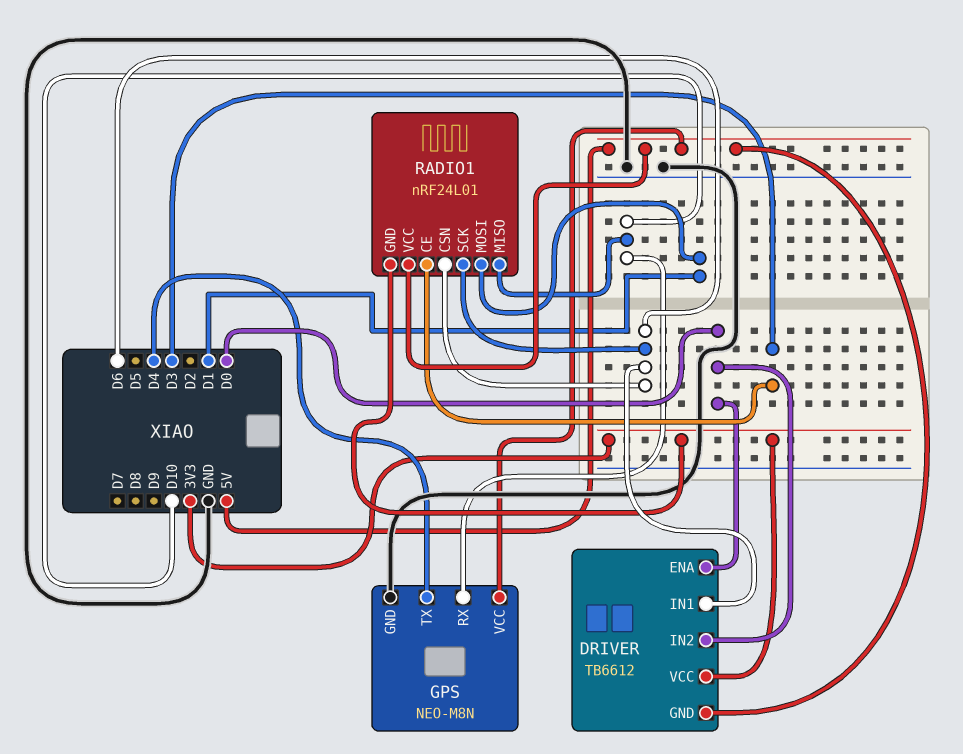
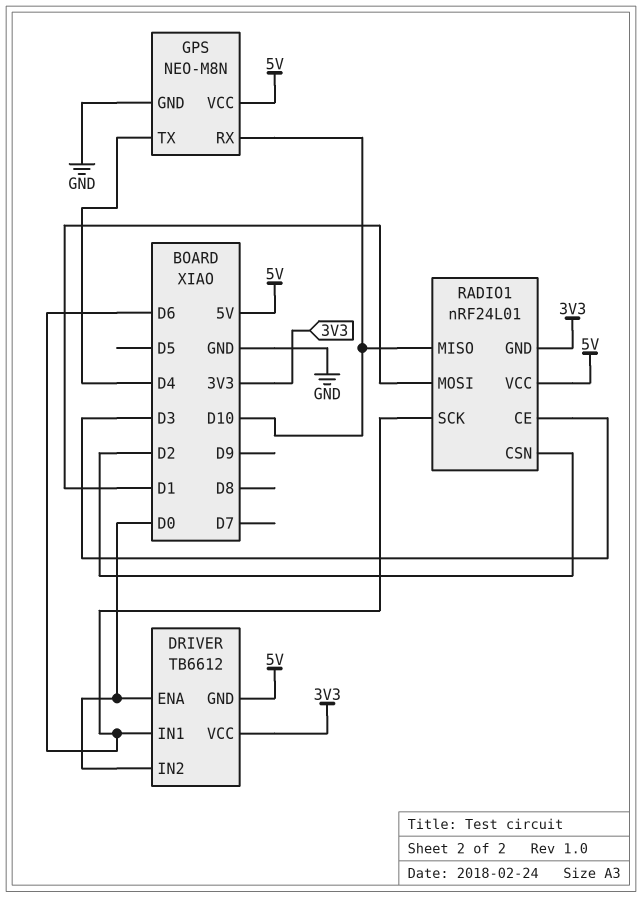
RADIO1 pin CSN: D6 -> D2

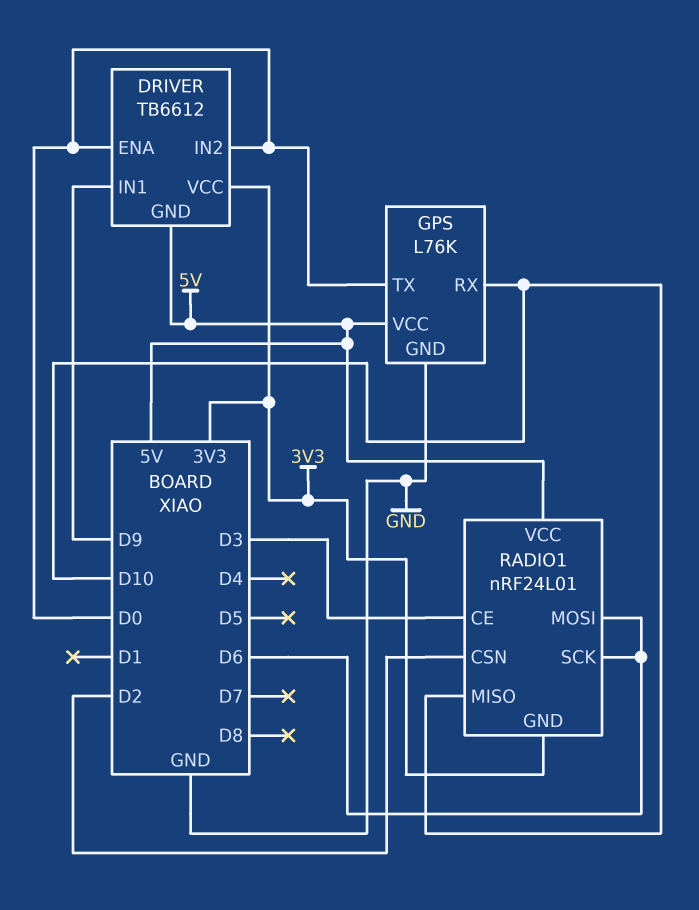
DRIVER pin IN1: D6 -> D9
GPS: NEO-M8N -> L76K
GPS pin TX: D4 -> D0
RADIO1 pin MOSI: D1 -> D6

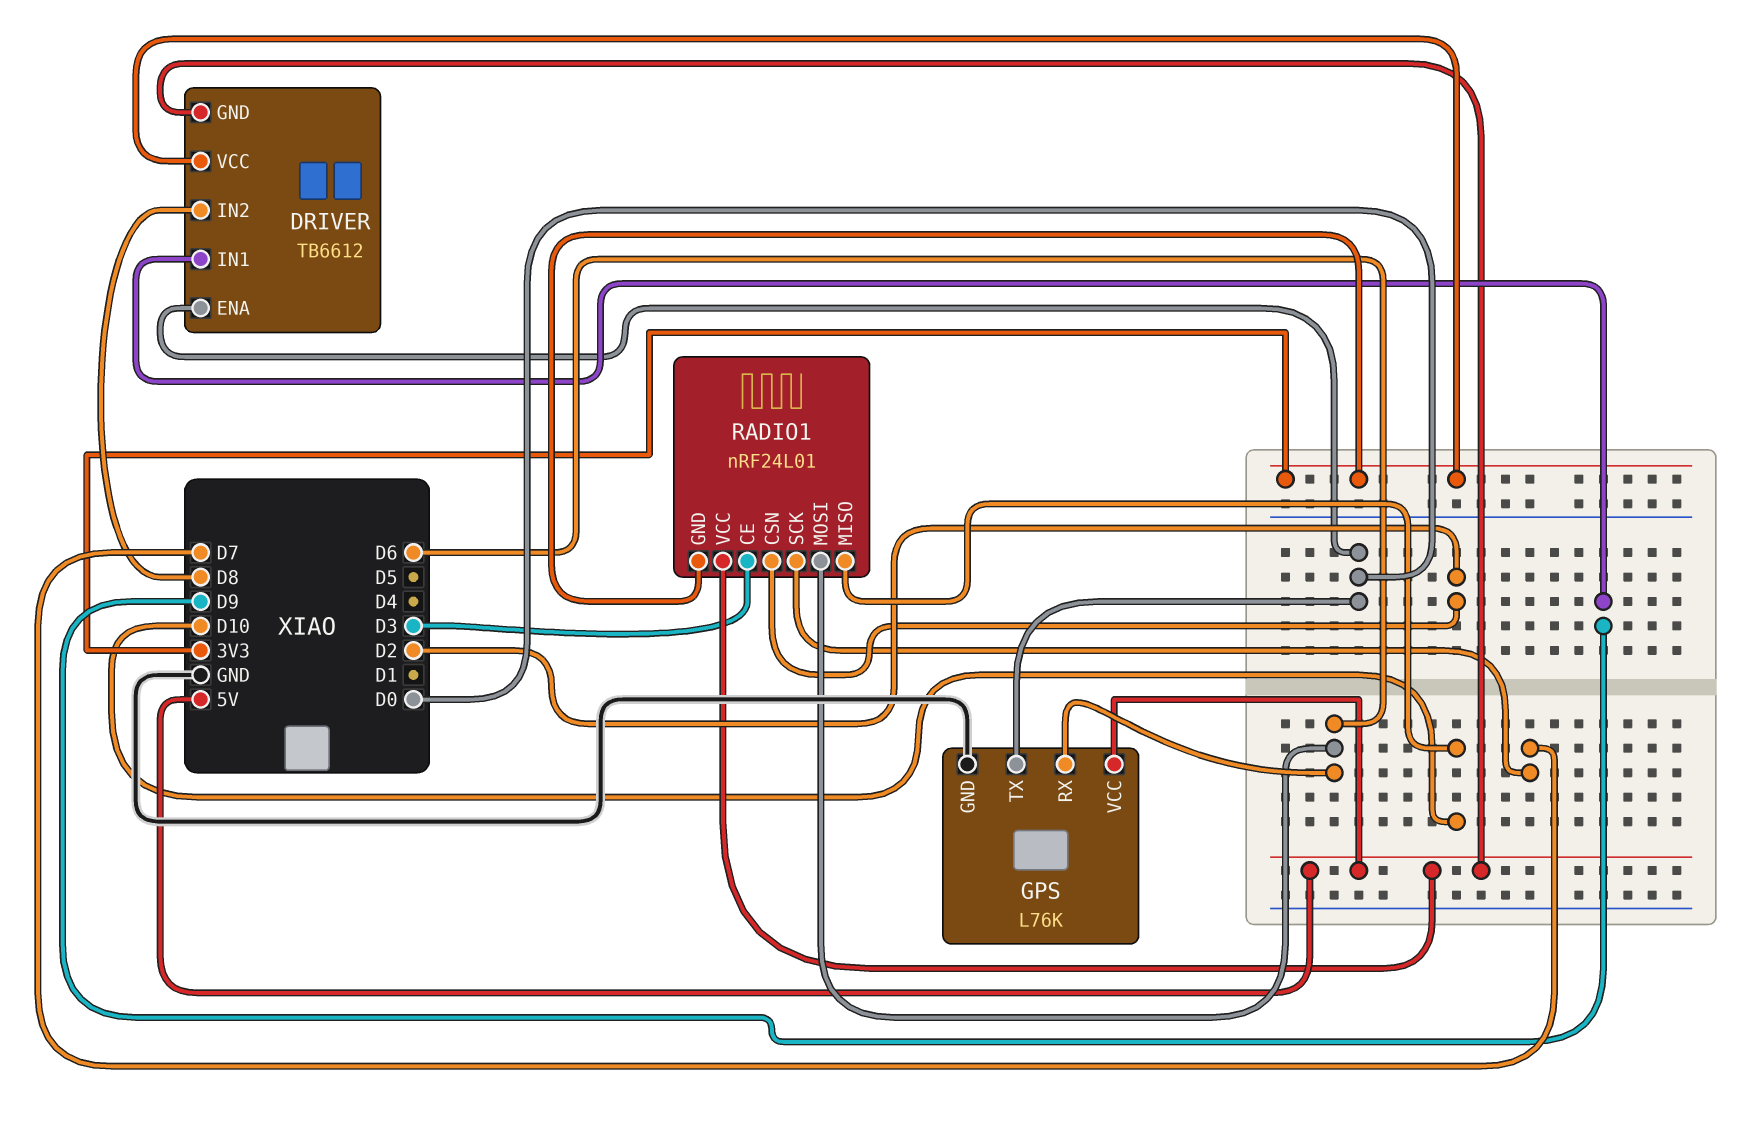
DRIVER pin IN2: D0 -> D8
GPS pin RX: D10 -> D6
RADIO1 pin SCK: D6 -> D7

